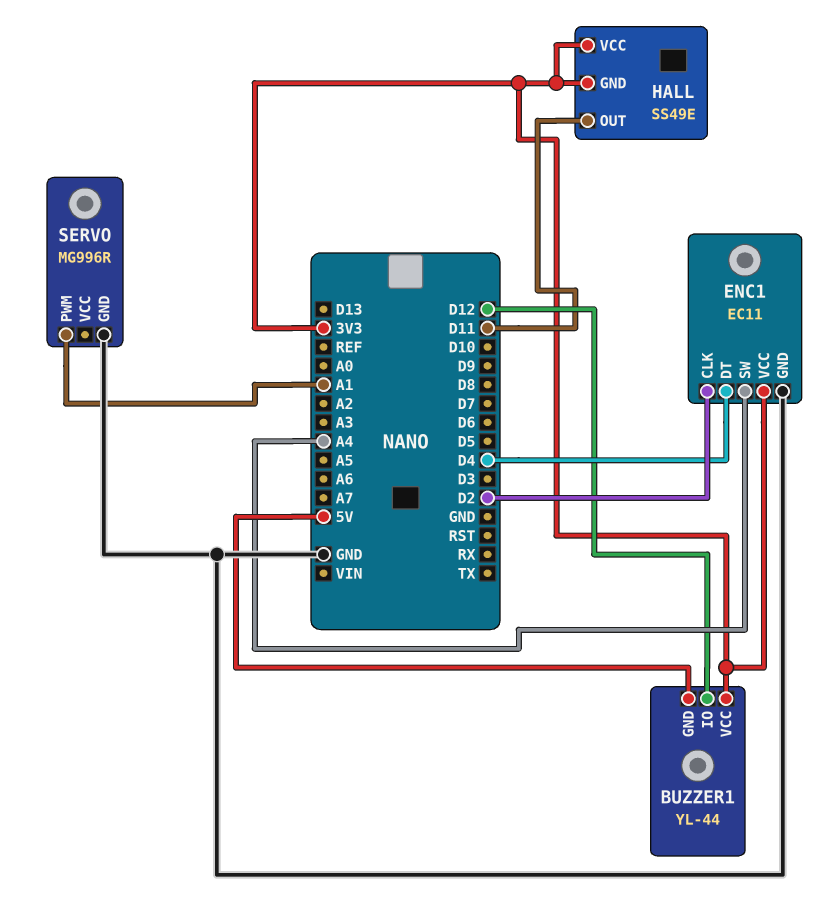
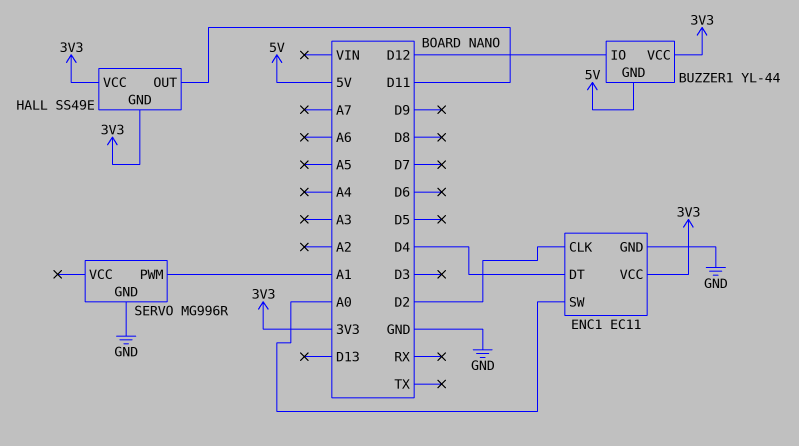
ENC1 pin SW: A4 -> A0

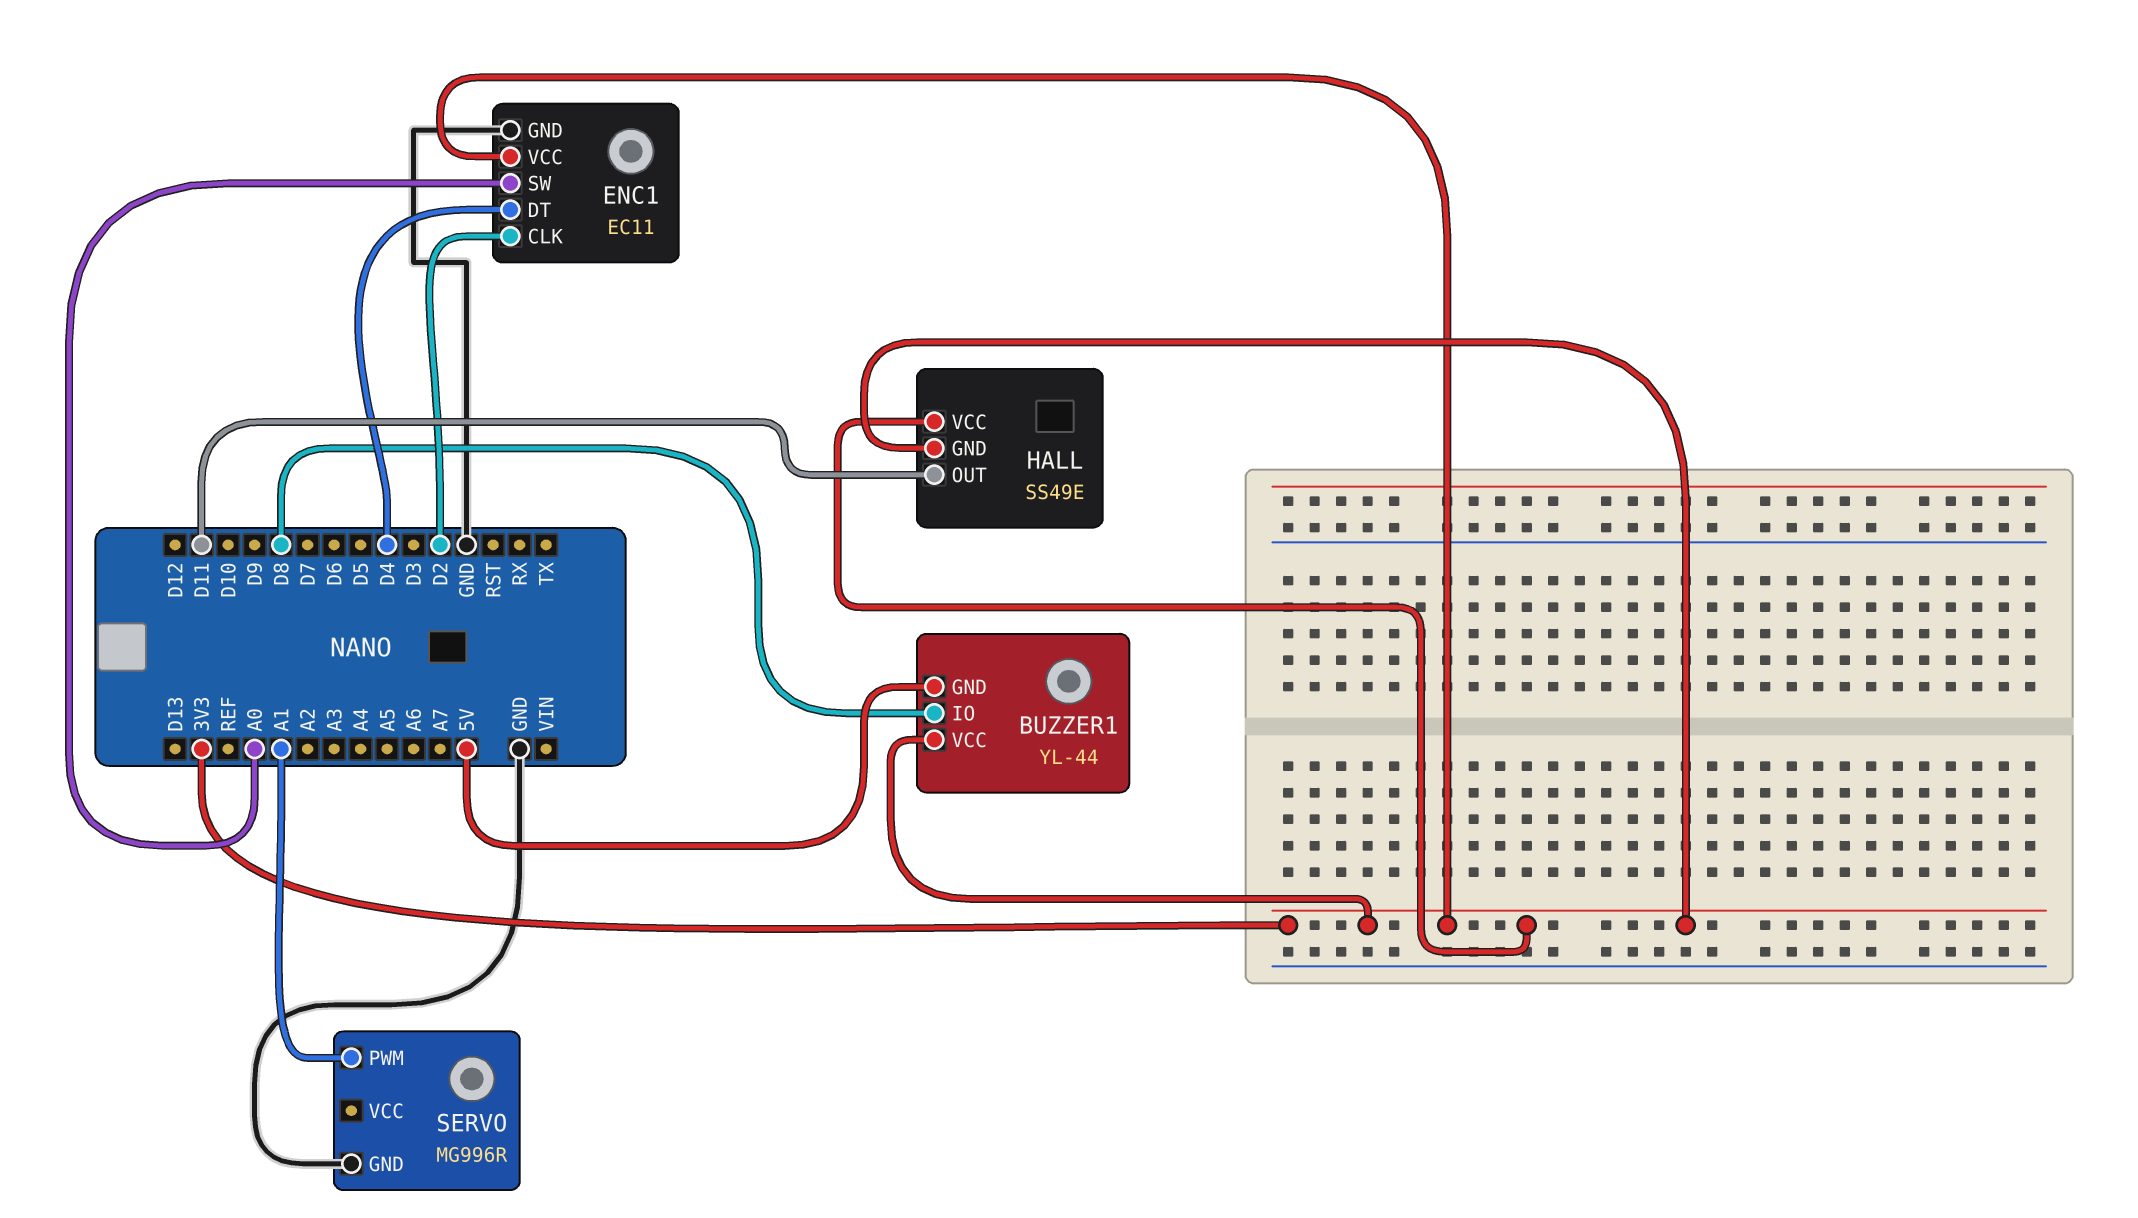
BUZZER1 pin IO: D12 -> D8

